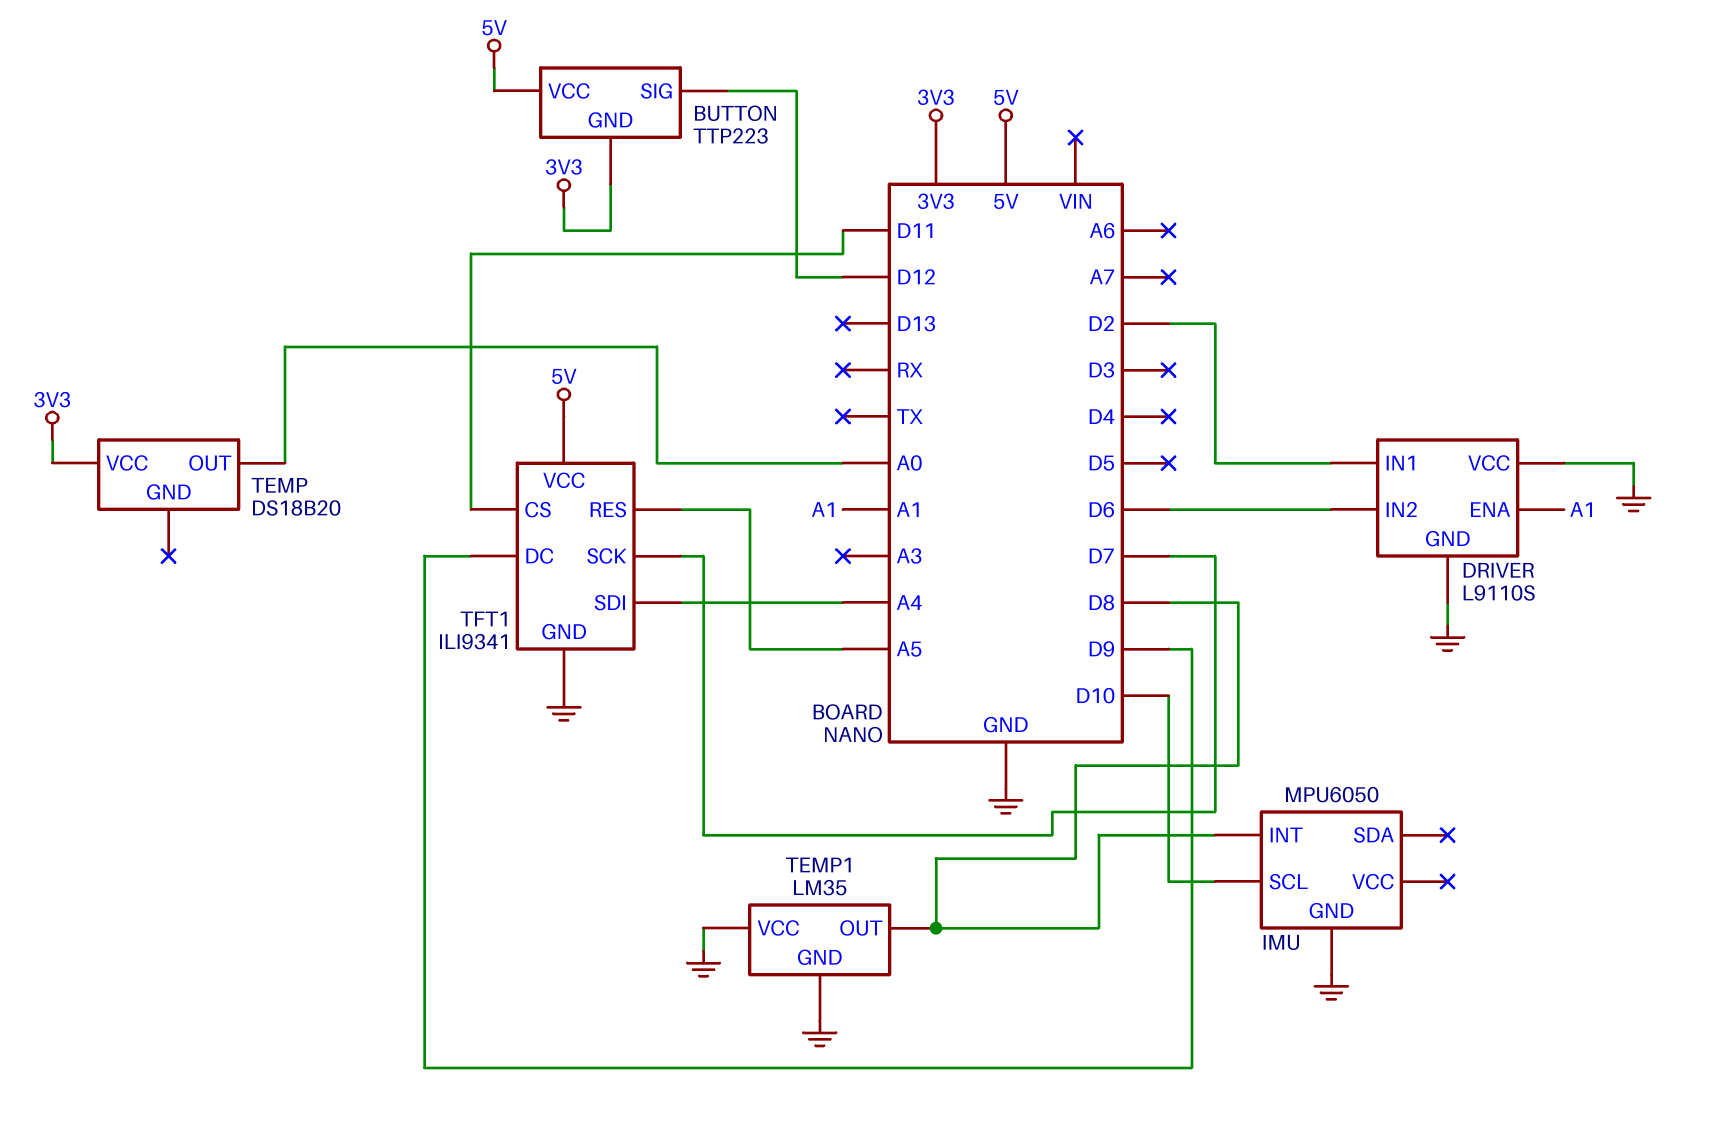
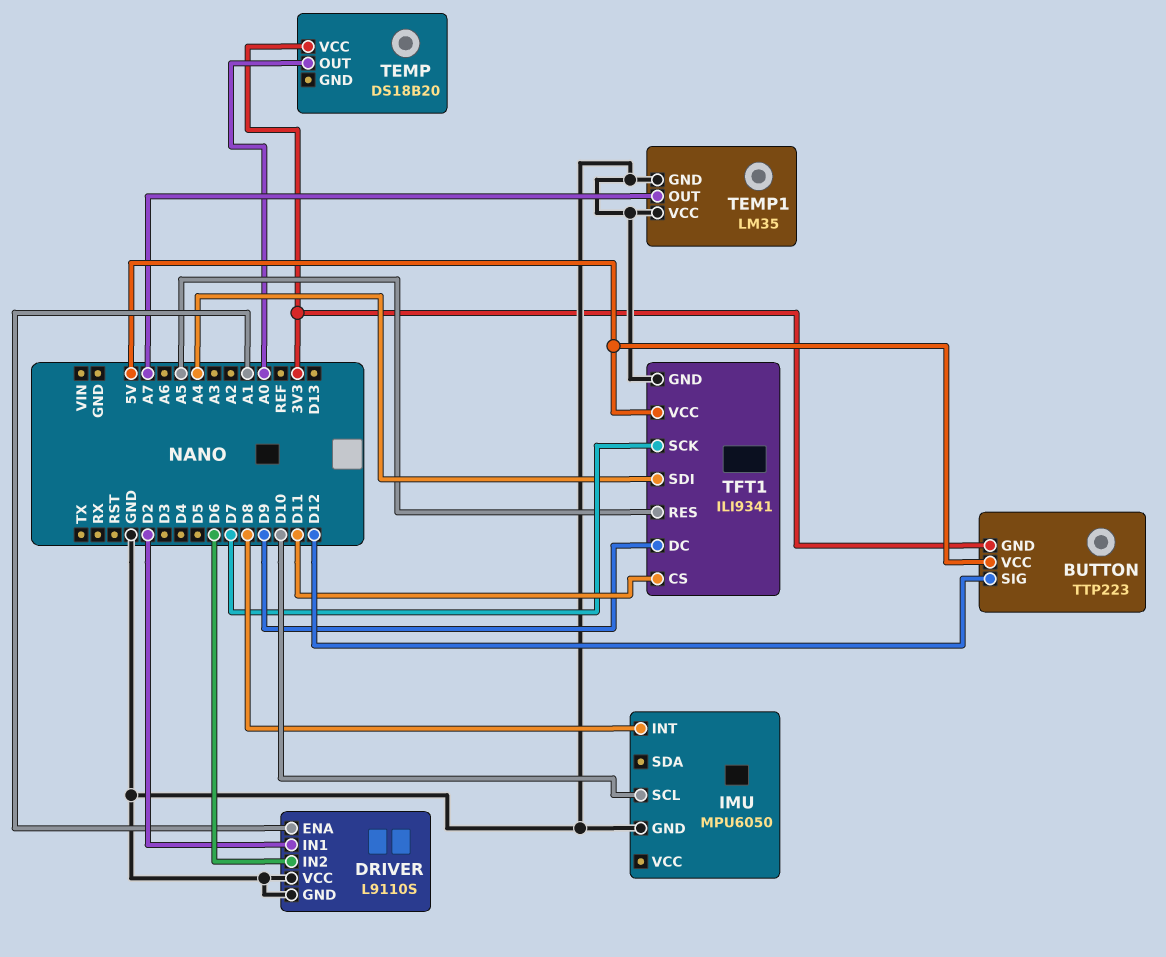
TEMP1 pin OUT: D8 -> A7

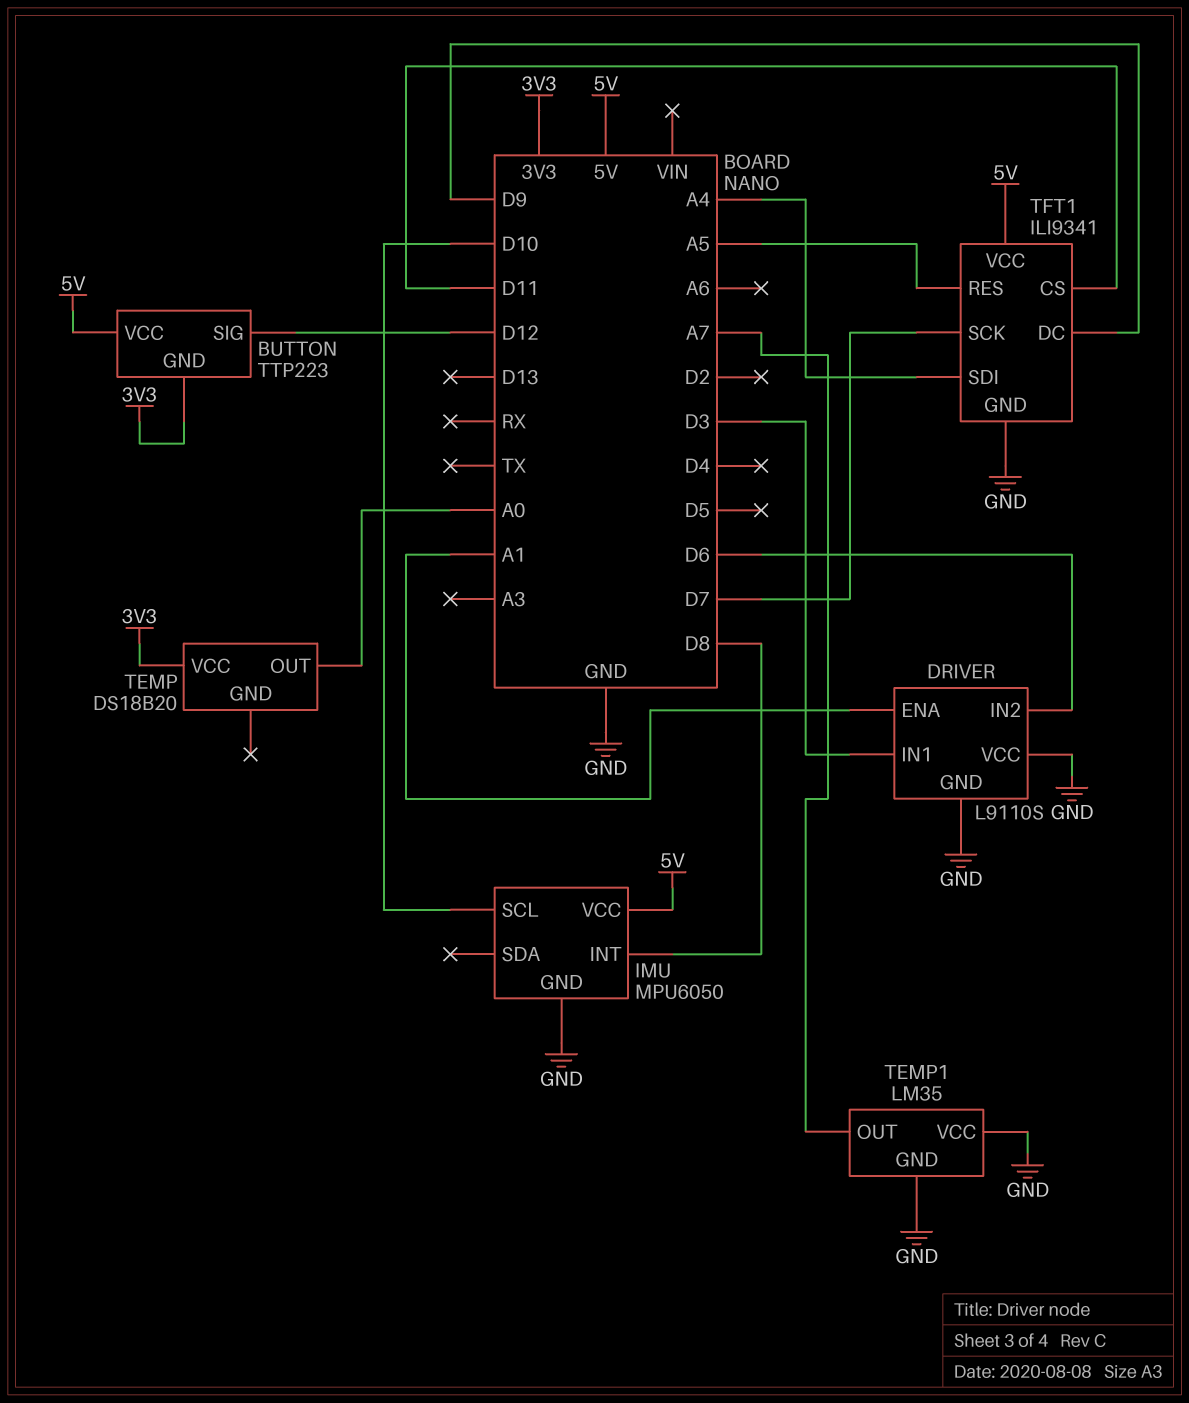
DRIVER pin IN1: D2 -> D3
IMU pin VCC: none -> 5V

